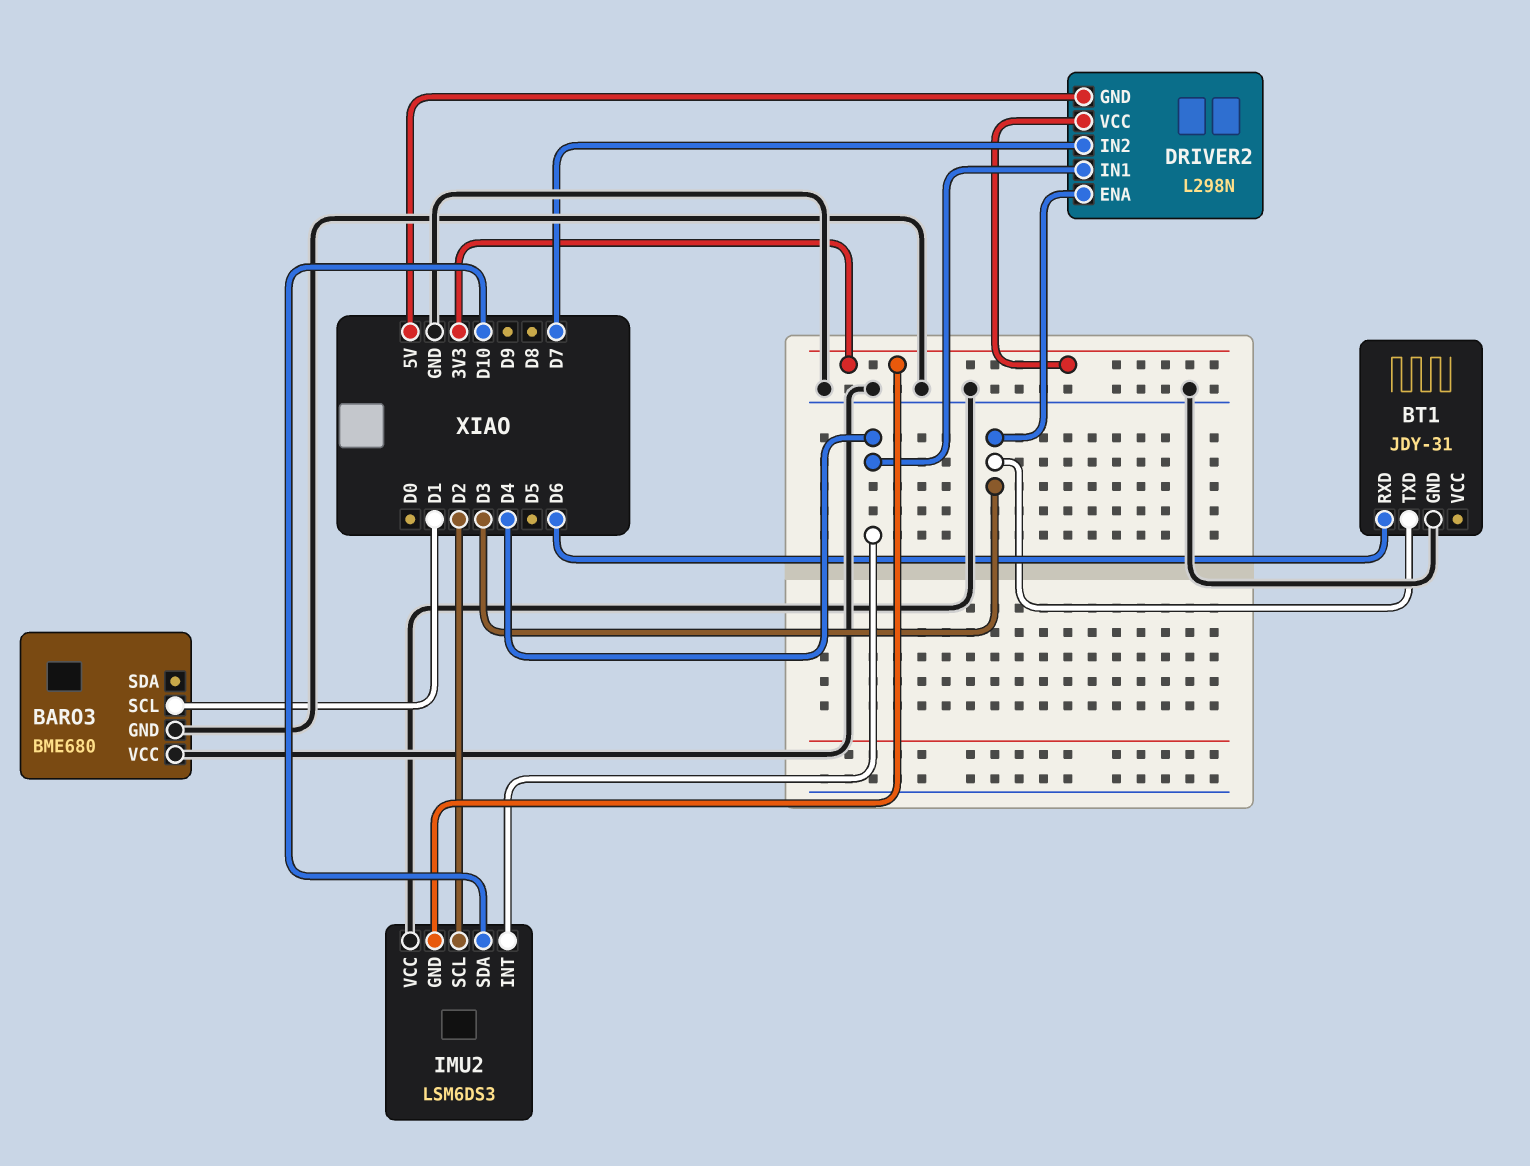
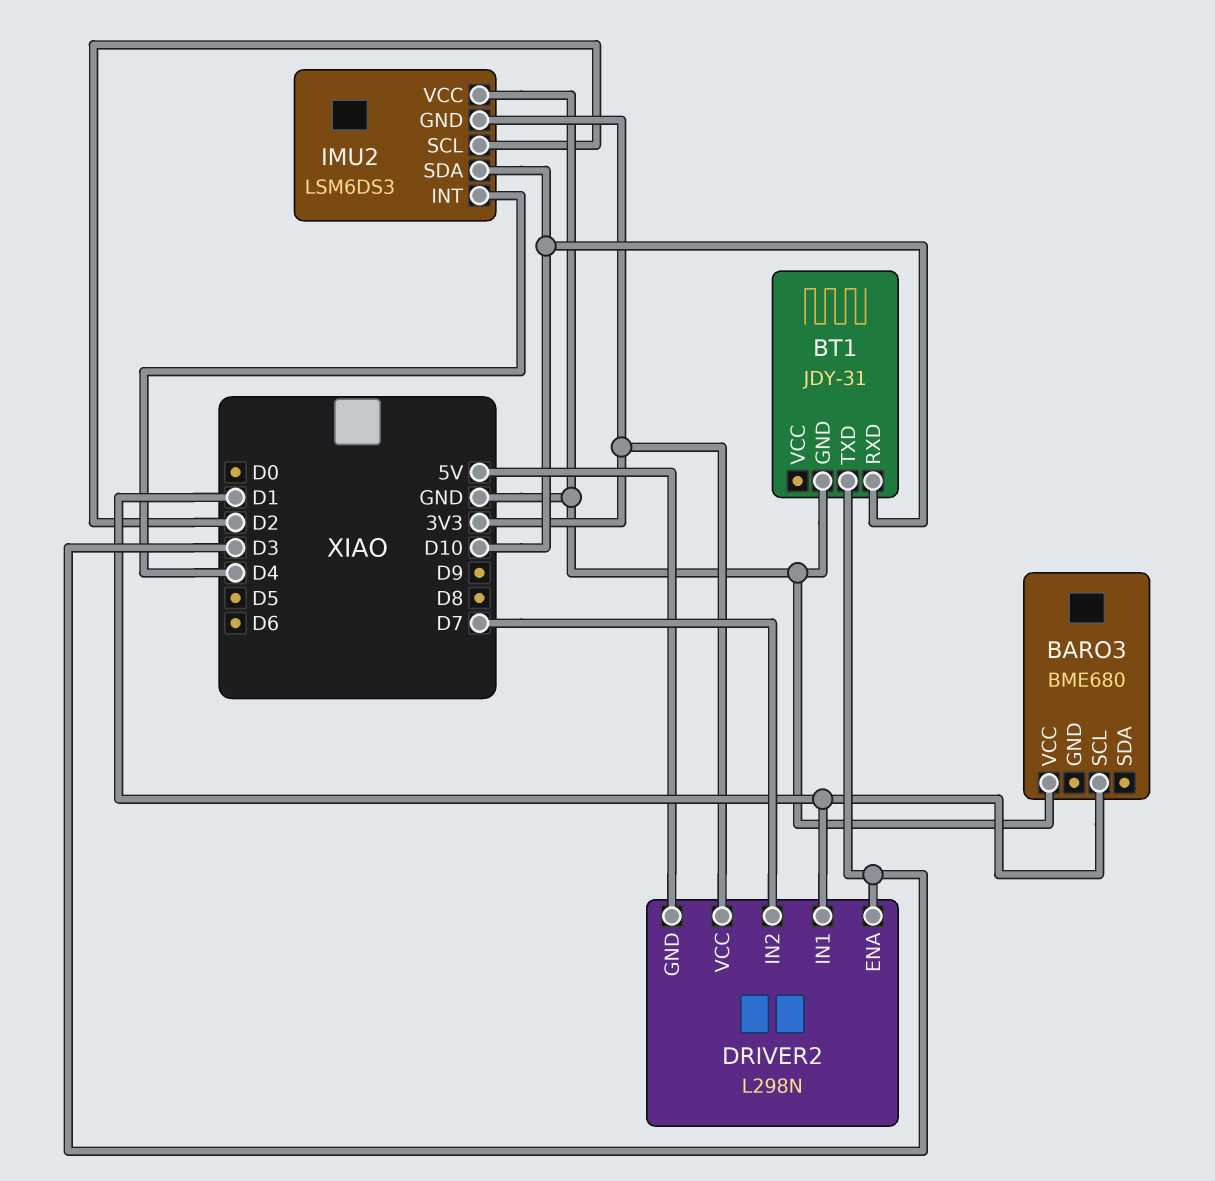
BARO3 pin GND: GND -> none
BT1 pin RXD: D6 -> D10
DRIVER2 pin IN1: D4 -> D1

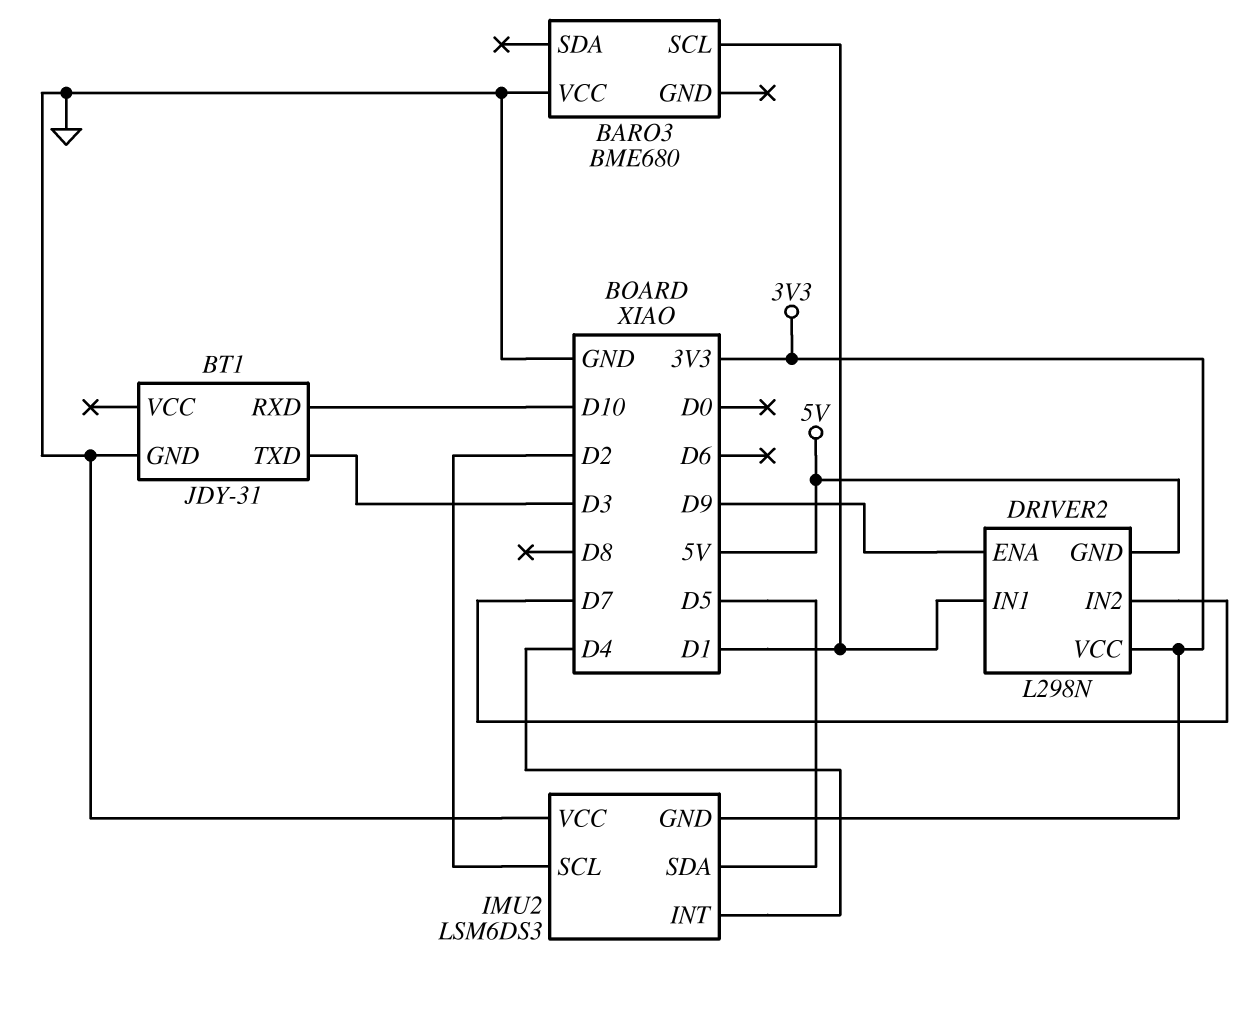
DRIVER2 pin ENA: D3 -> D9
IMU2 pin SDA: D10 -> D5

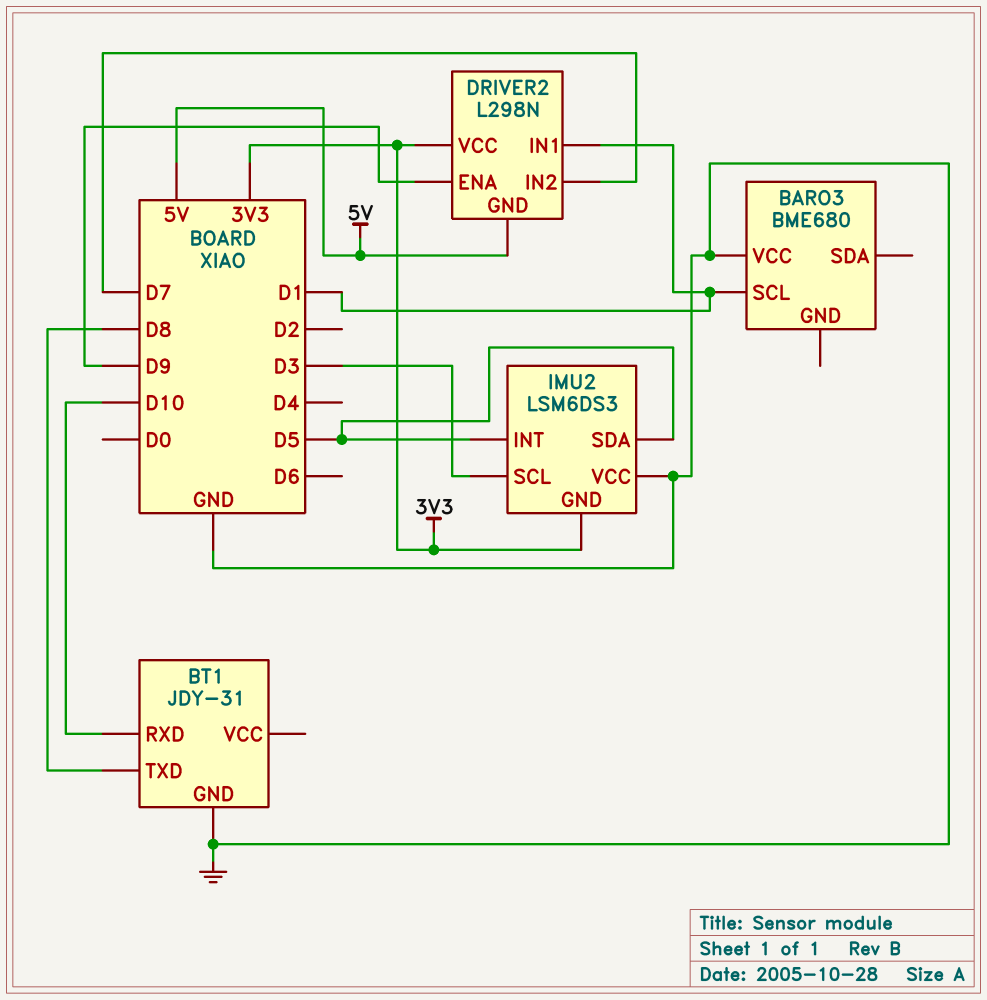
BT1 pin TXD: D3 -> D8
IMU2 pin INT: D4 -> D5
IMU2 pin SCL: D2 -> D3

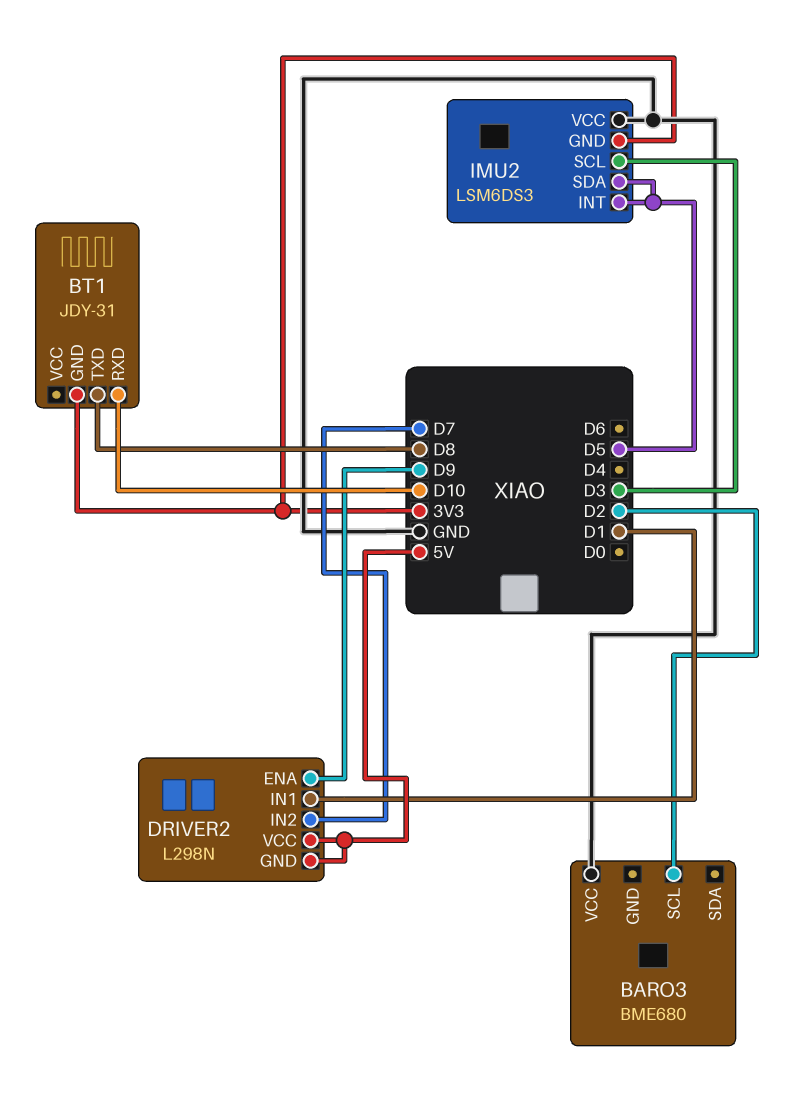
BARO3 pin SCL: D1 -> D2
BT1 pin GND: GND -> 3V3
DRIVER2 pin VCC: 3V3 -> 5V

